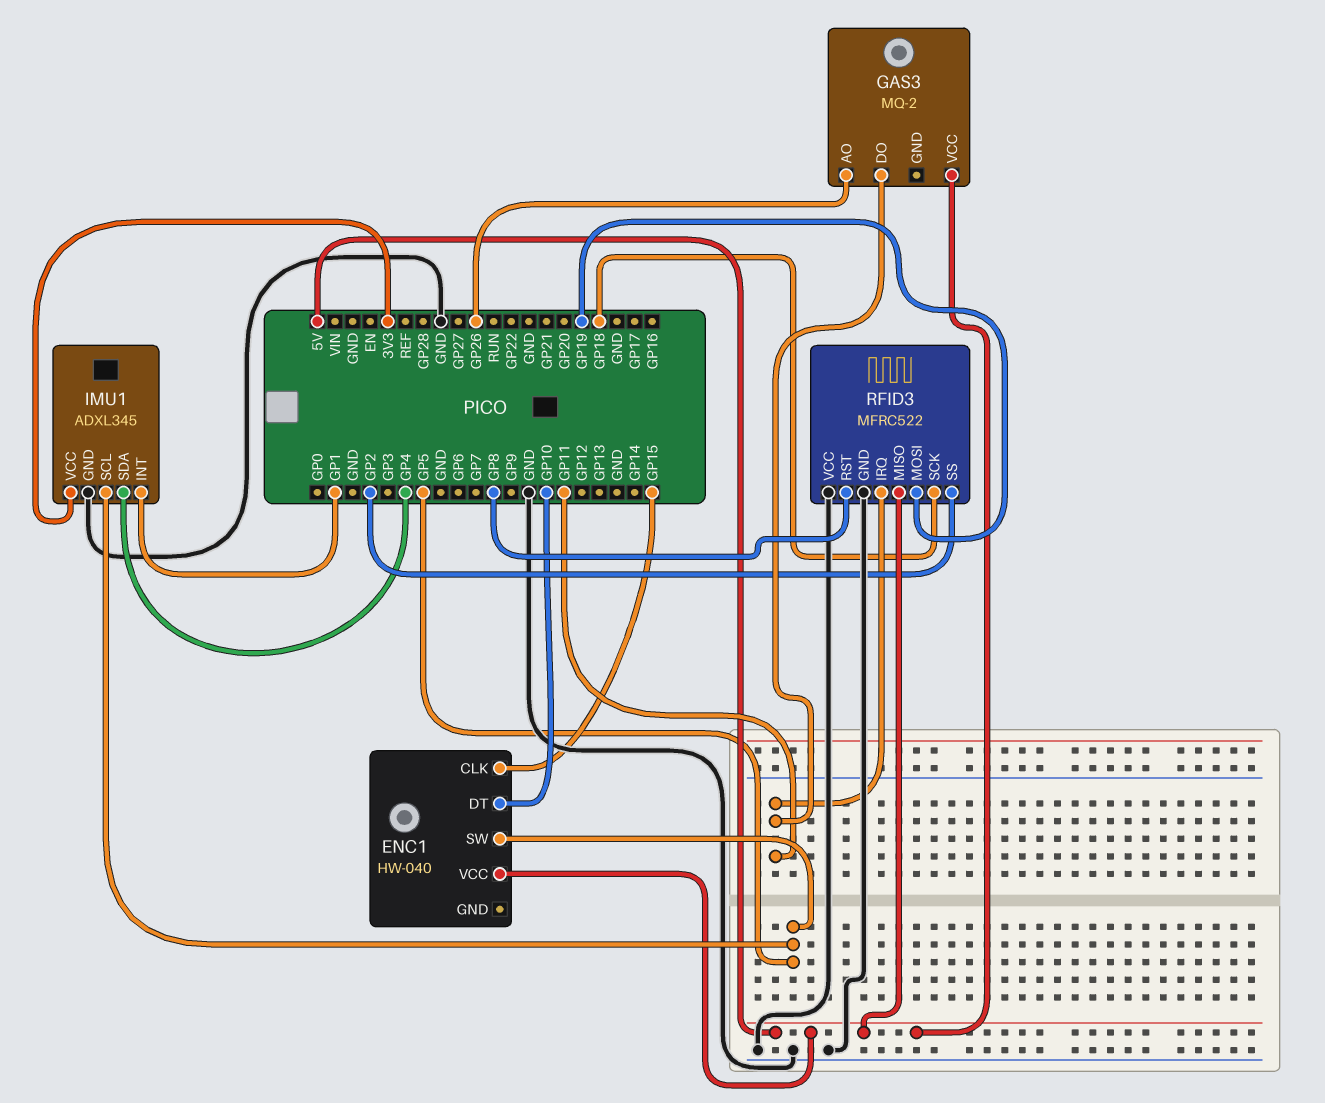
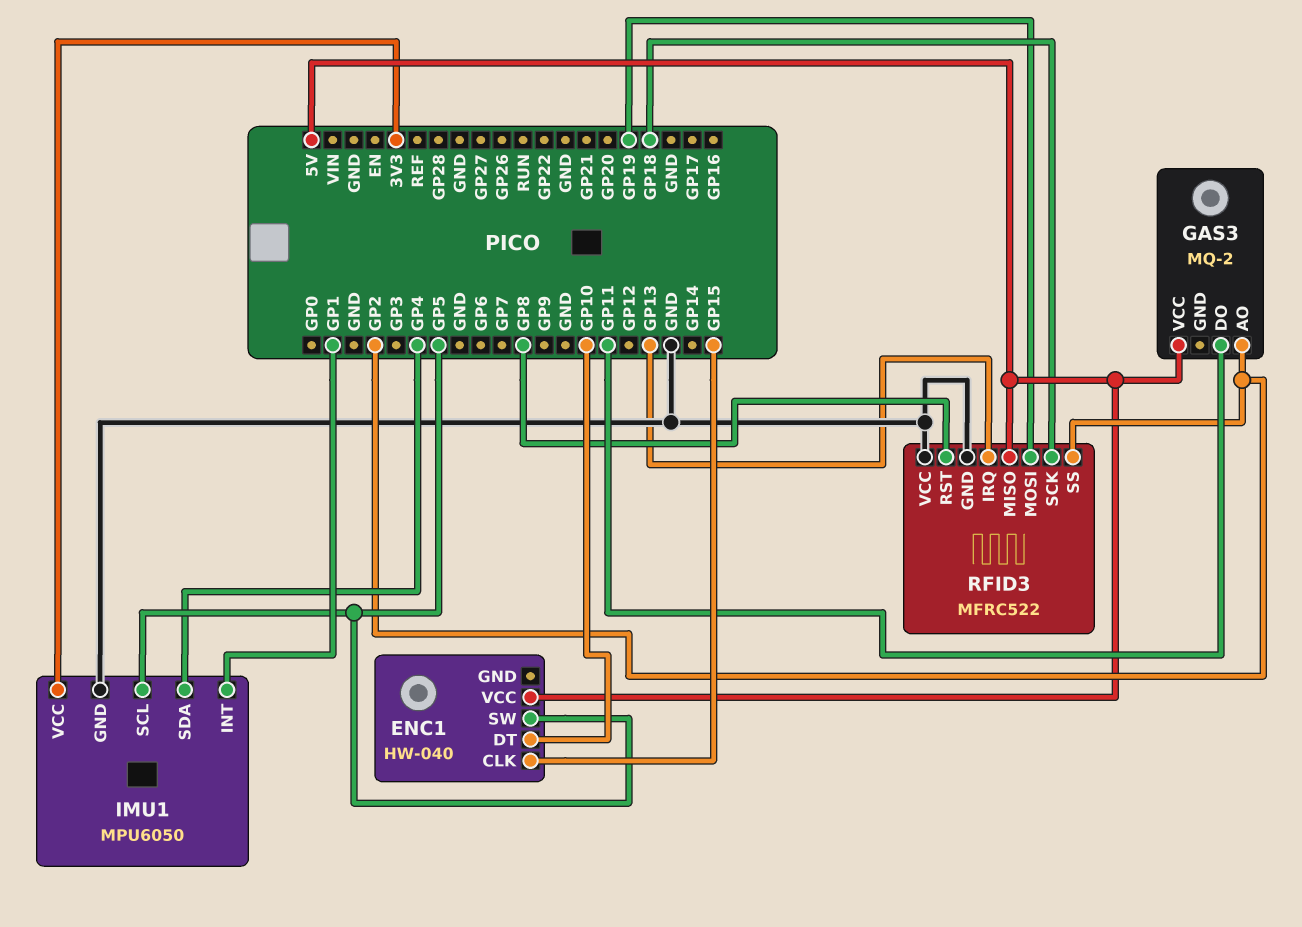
GAS3 pin AO: GP26 -> GP2
IMU1: ADXL345 -> MPU6050
RFID3 pin IRQ: GP11 -> GP13

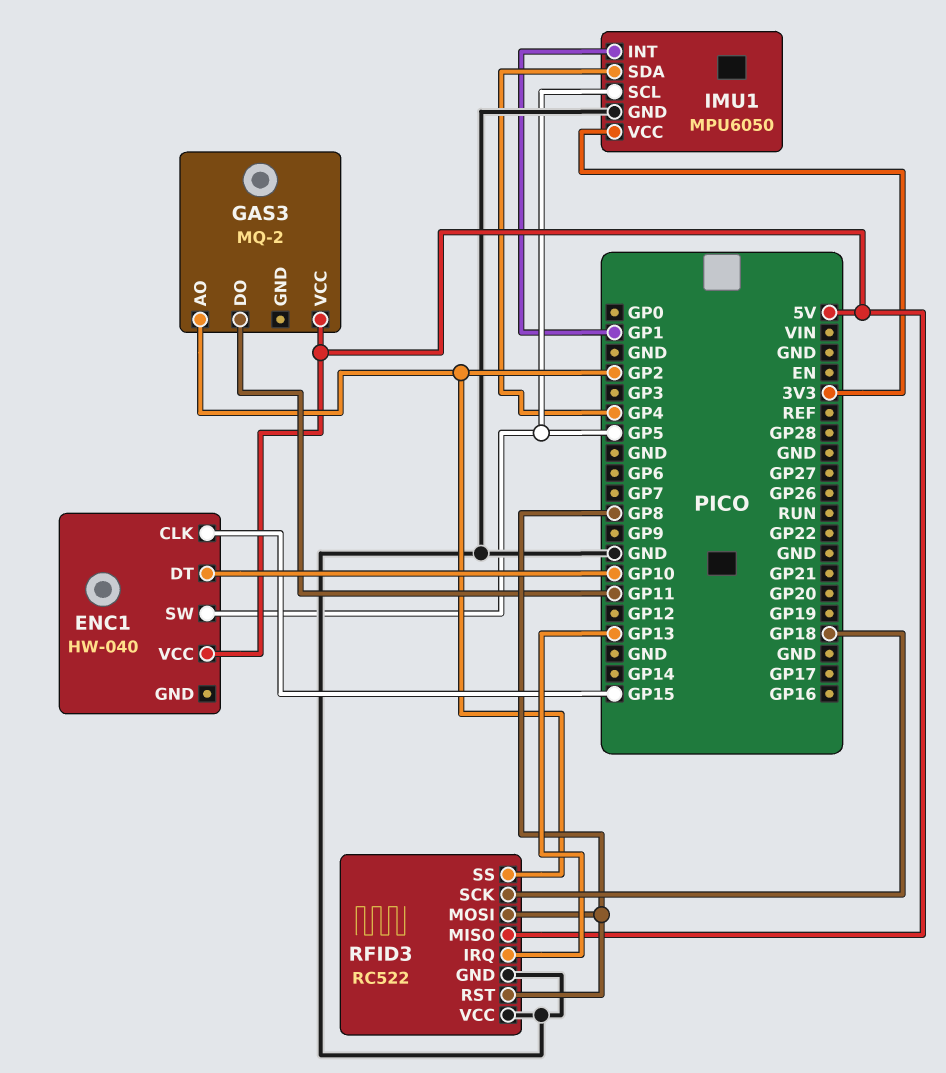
RFID3: MFRC522 -> RC522
RFID3 pin MOSI: GP19 -> GP8

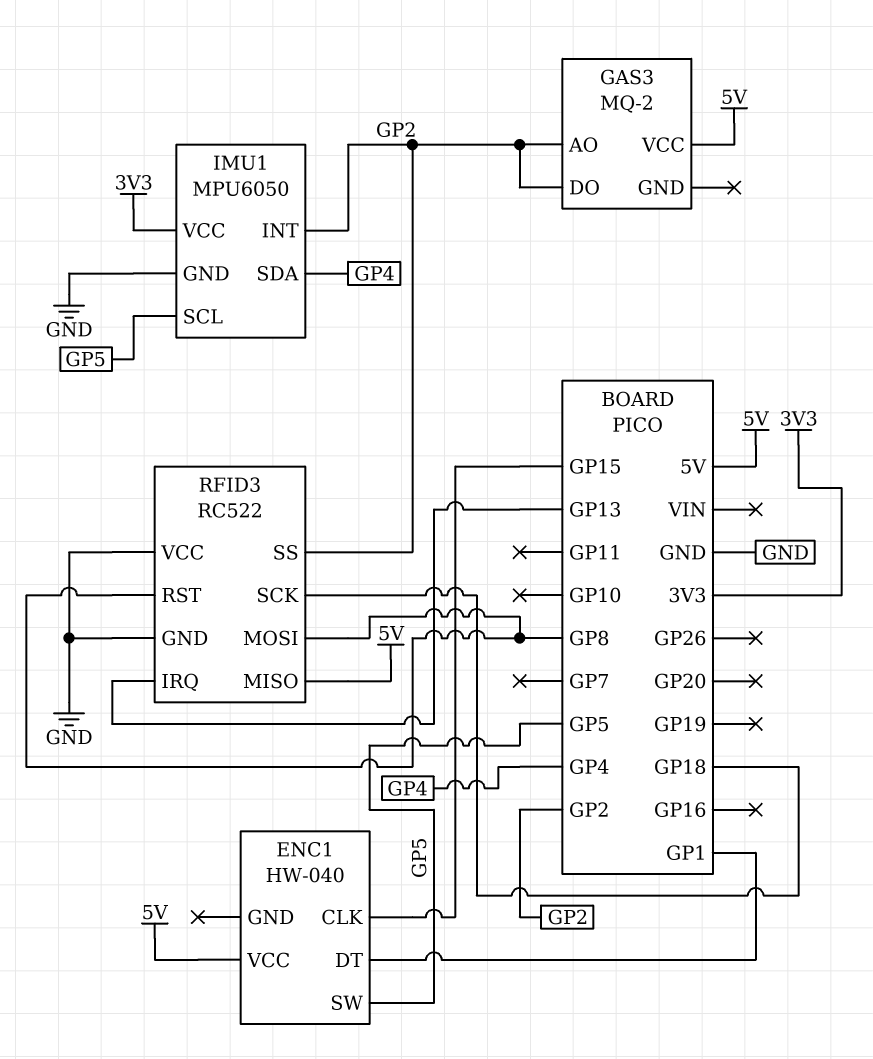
ENC1 pin DT: GP10 -> GP1
GAS3 pin DO: GP11 -> GP2
IMU1 pin INT: GP1 -> GP2

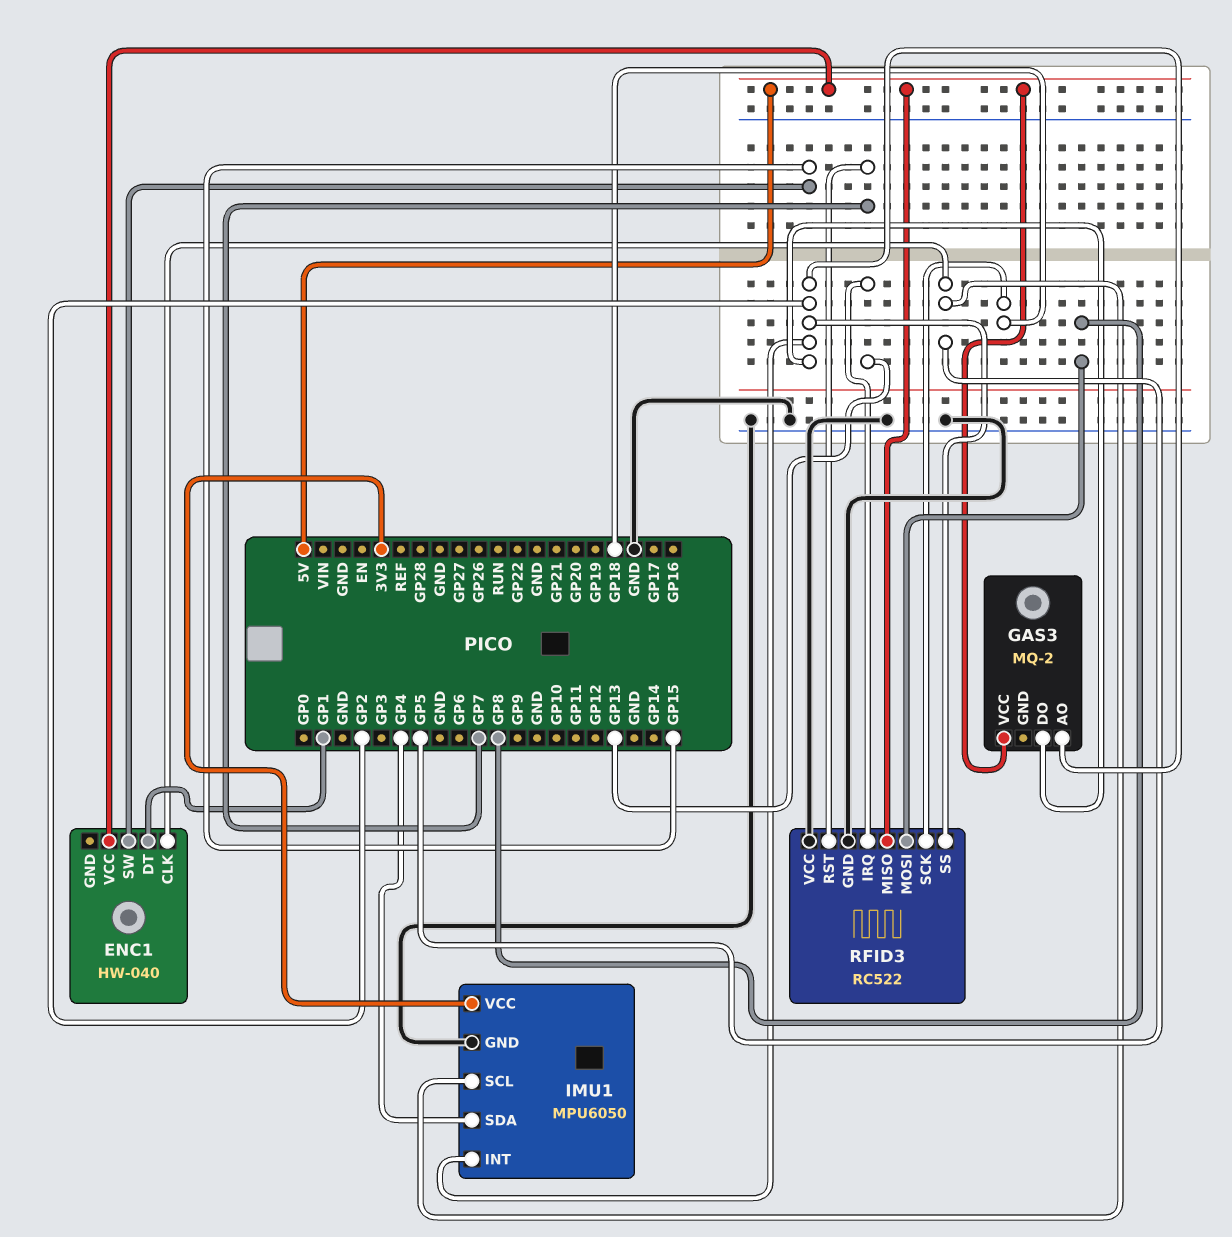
ENC1 pin CLK: GP15 -> GP5
ENC1 pin SW: GP5 -> GP15
RFID3 pin RST: GP8 -> GP7

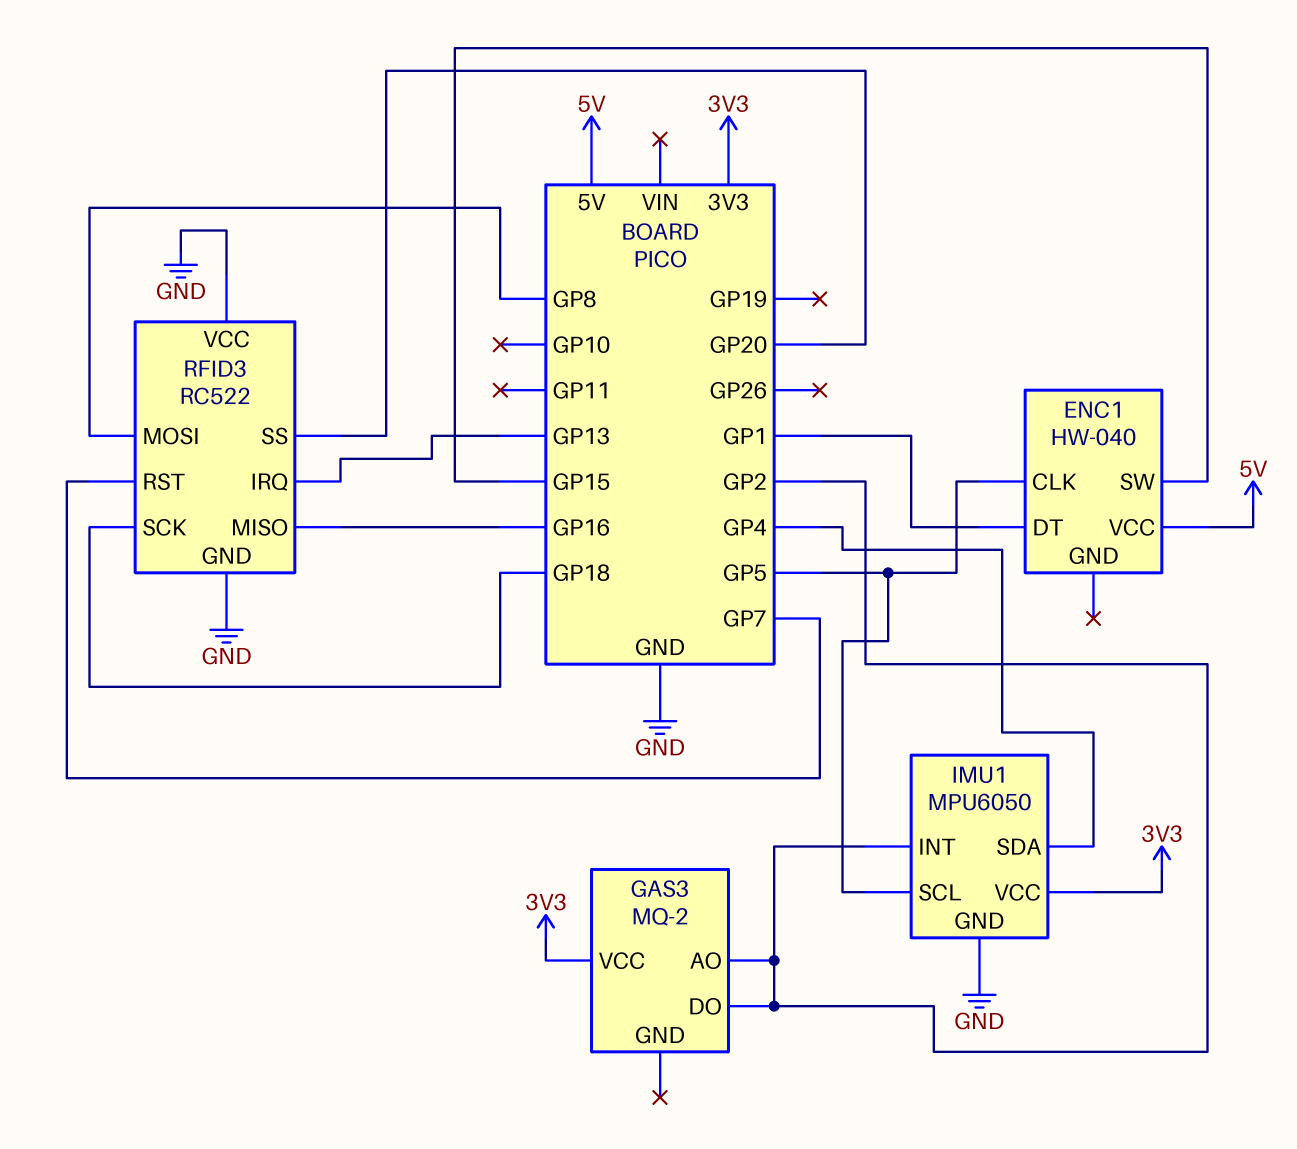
GAS3 pin VCC: 5V -> 3V3
RFID3 pin MISO: 5V -> GP16
RFID3 pin SS: GP2 -> GP20

